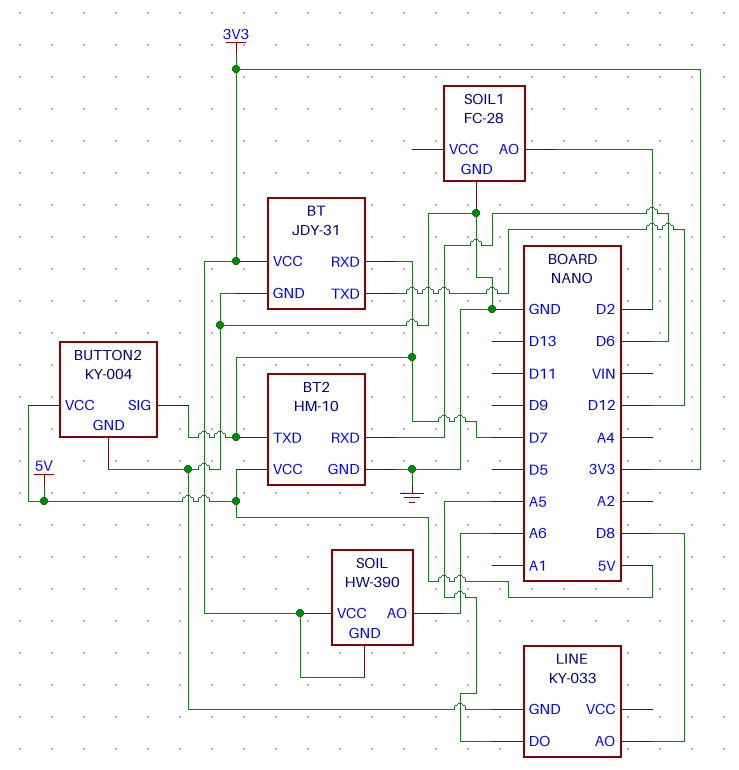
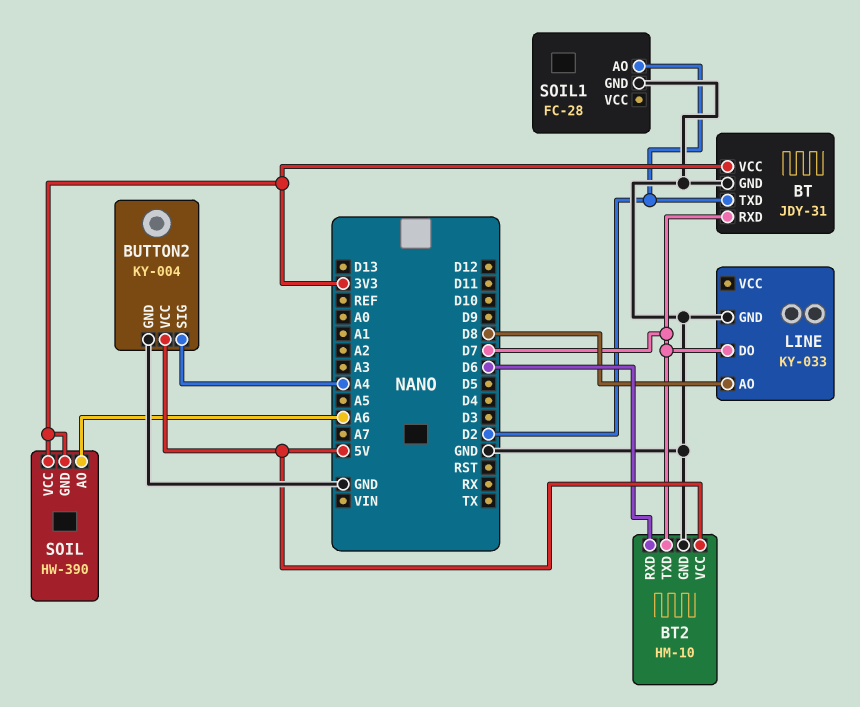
BT pin TXD: D12 -> D2
BUTTON2 pin SIG: D7 -> A4
LINE pin DO: A5 -> D7

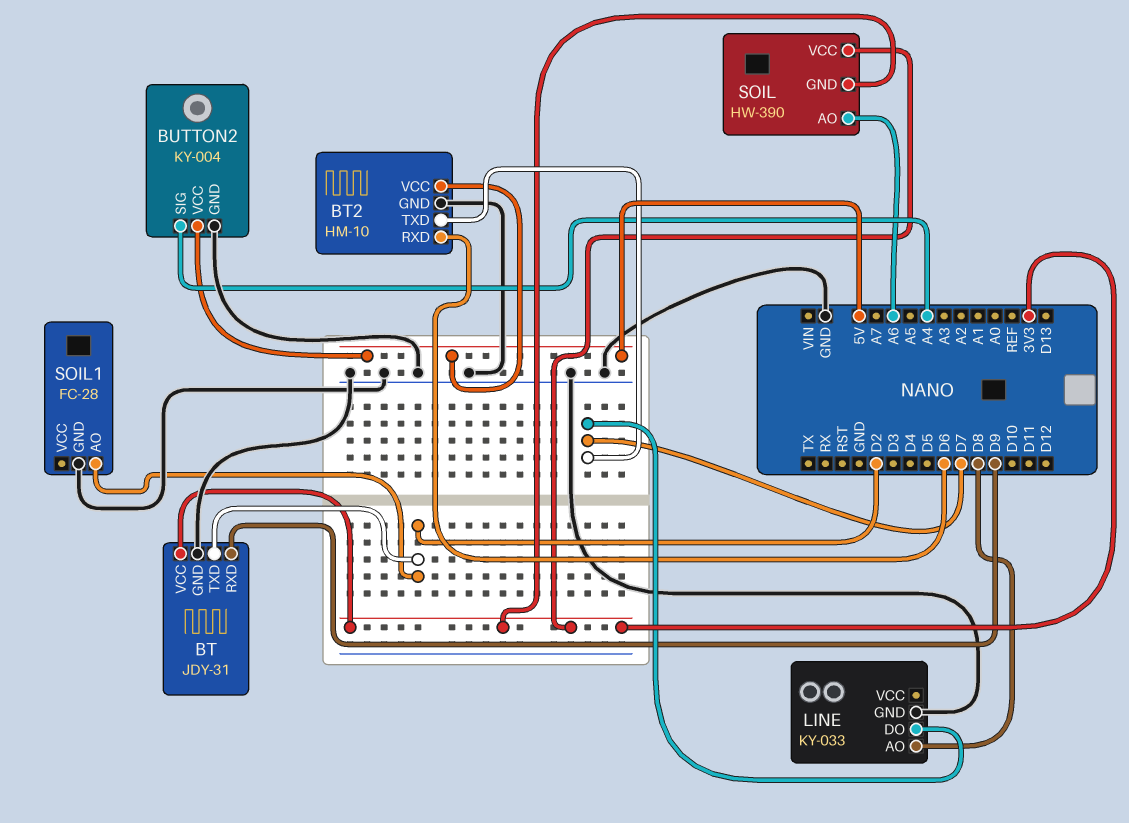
BT pin RXD: D7 -> D9

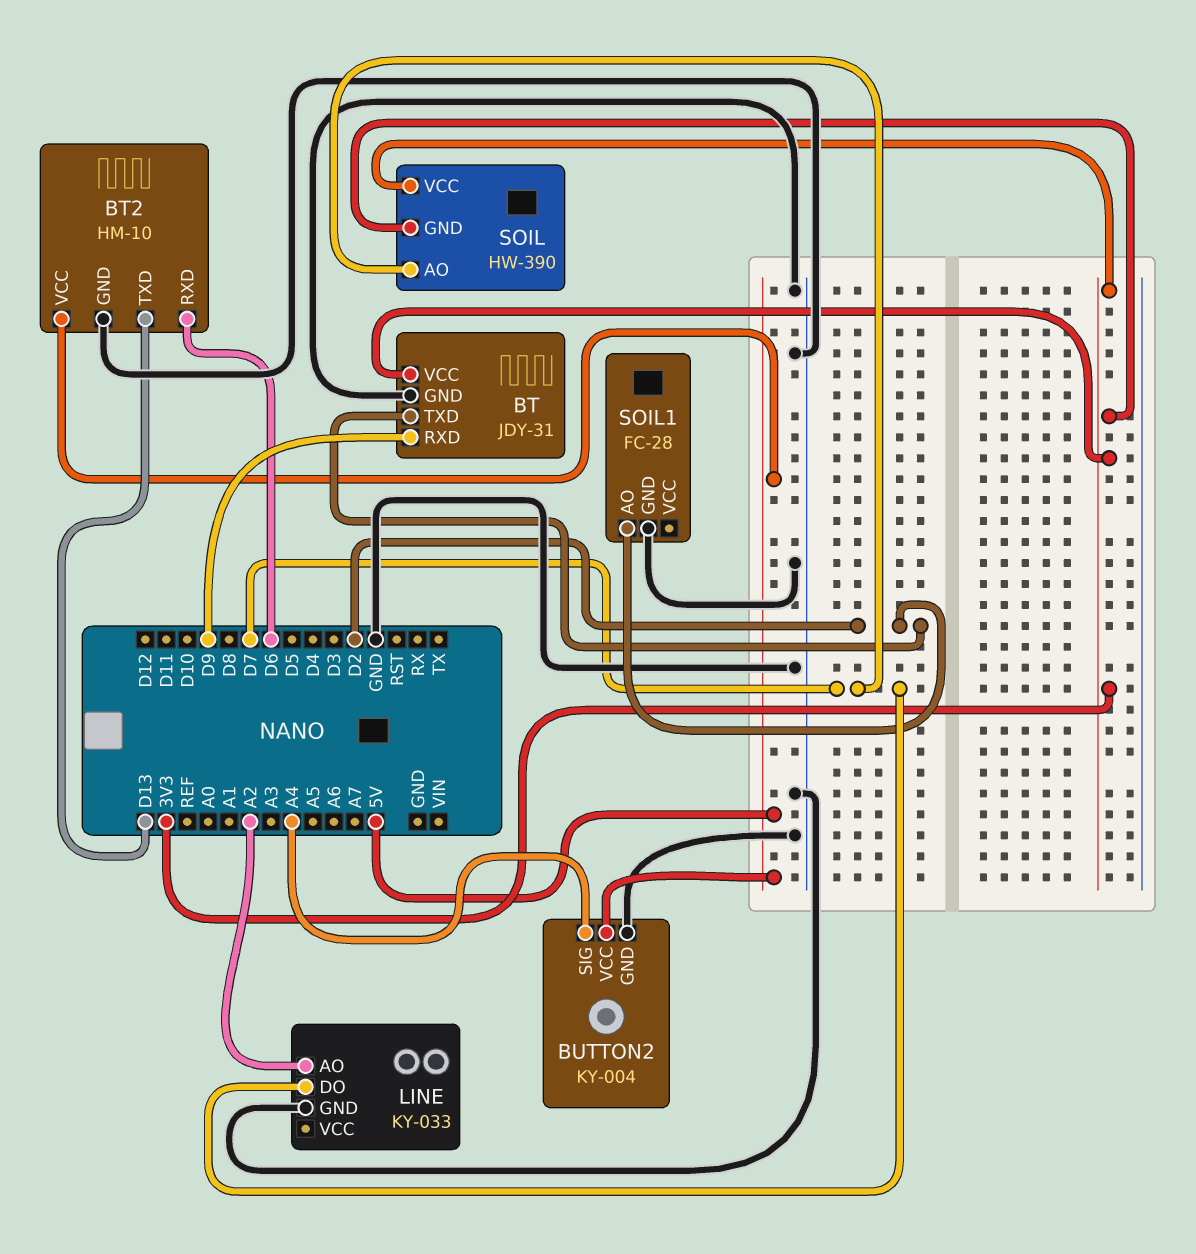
BT2 pin TXD: D7 -> D13
LINE pin AO: D8 -> A2
SOIL pin AO: A6 -> D7

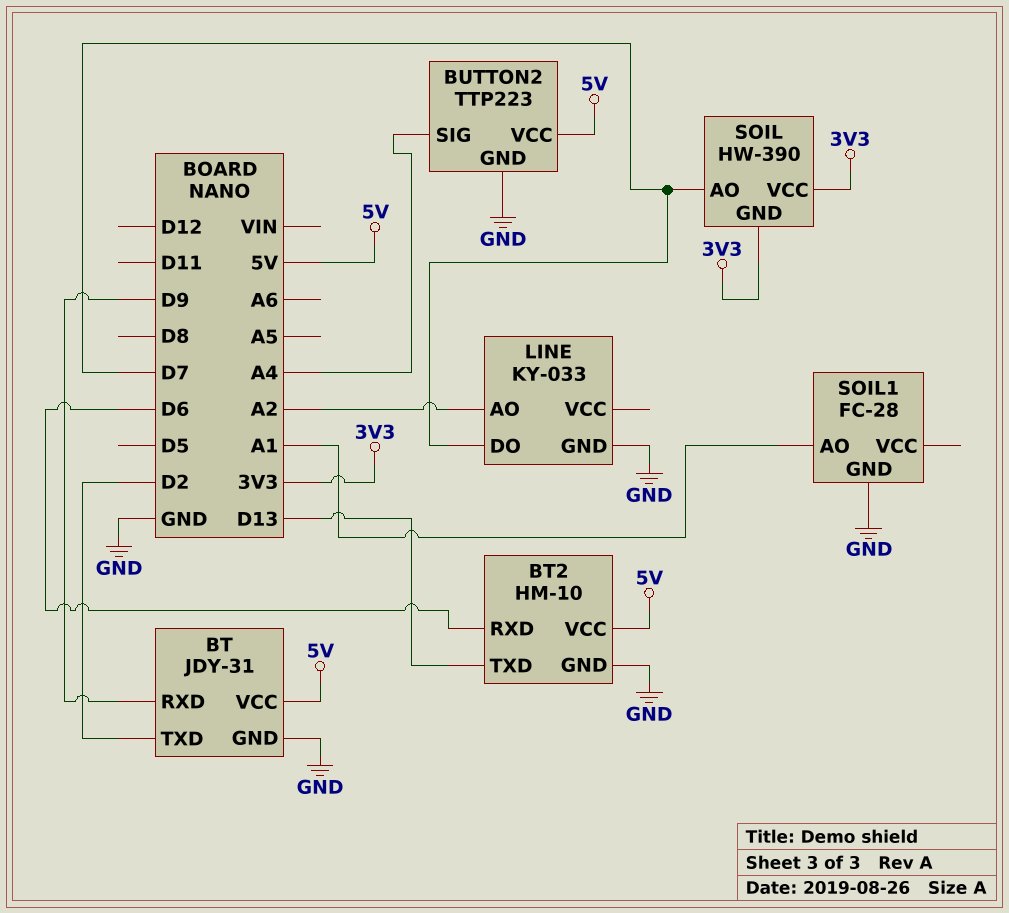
BT pin VCC: 3V3 -> 5V
BUTTON2: KY-004 -> TTP223
SOIL1 pin AO: D2 -> A1

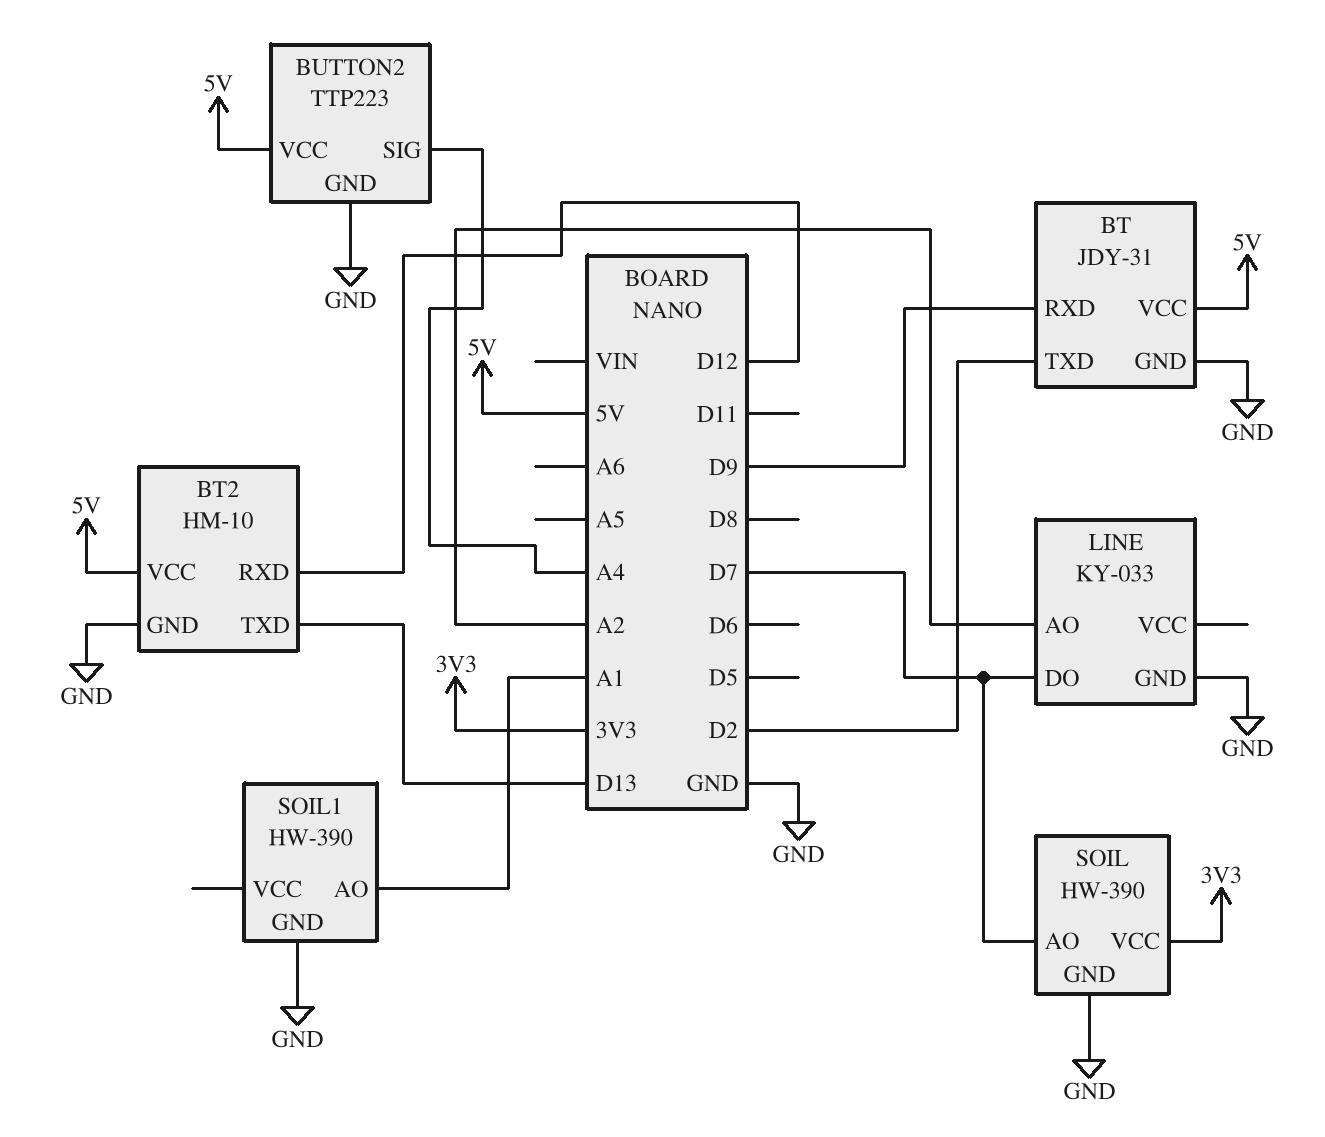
BT2 pin RXD: D6 -> D12
SOIL pin GND: 3V3 -> GND
SOIL1: FC-28 -> HW-390

